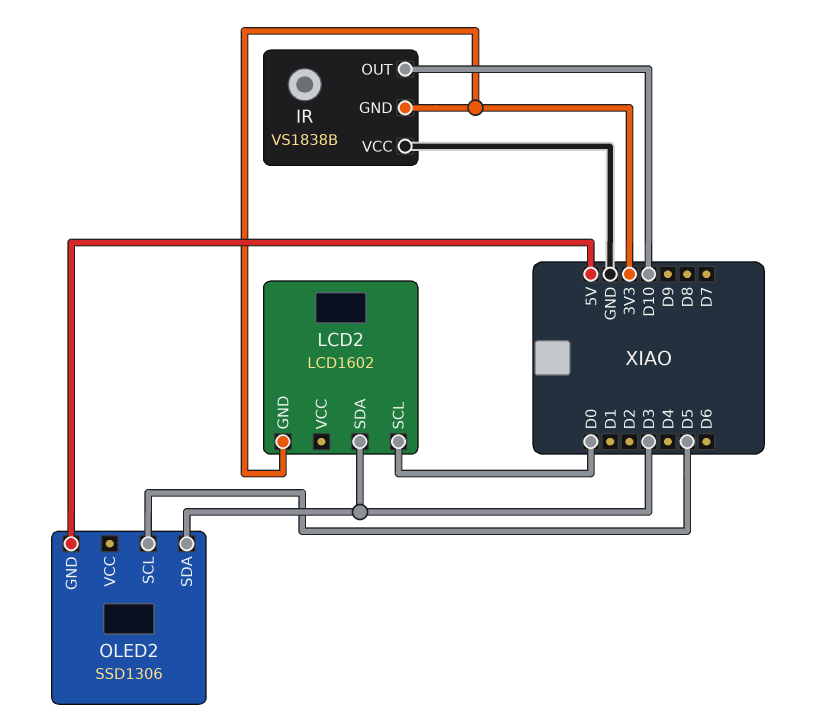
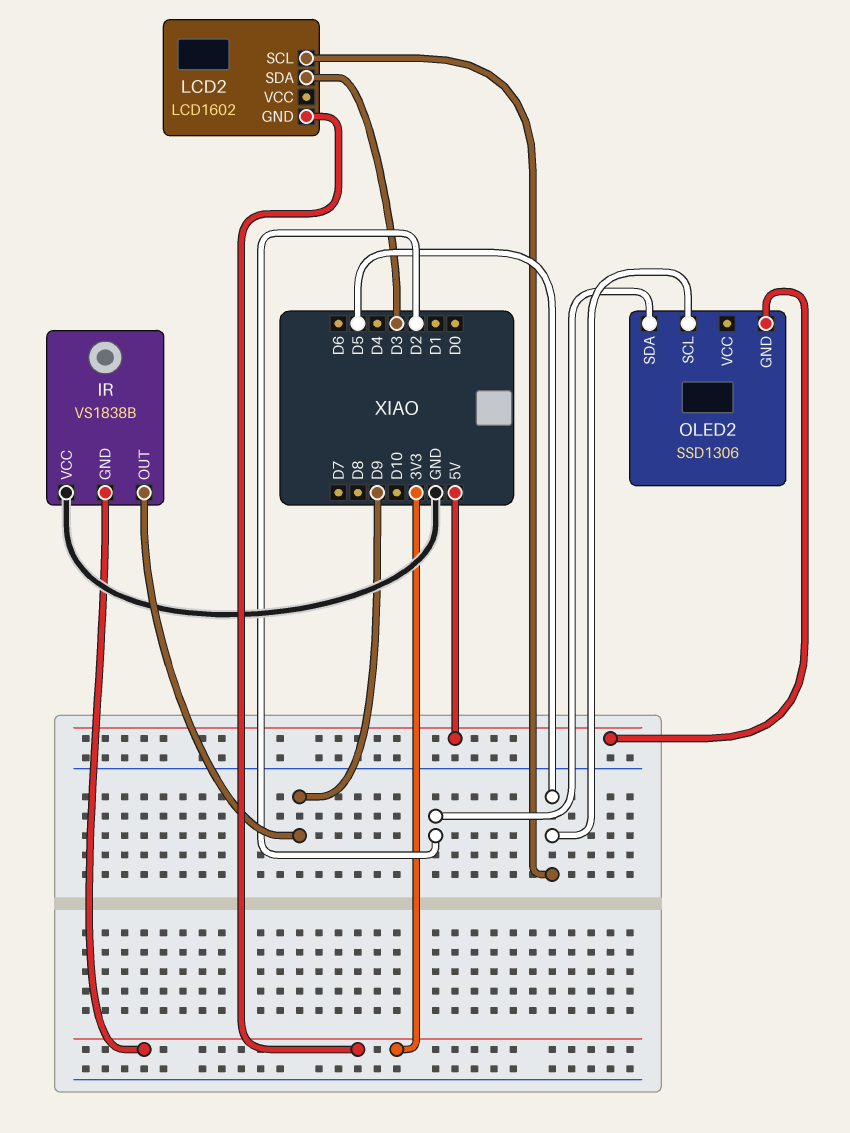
IR pin OUT: D10 -> D9
LCD2 pin SCL: D0 -> D5
OLED2 pin SDA: D3 -> D2

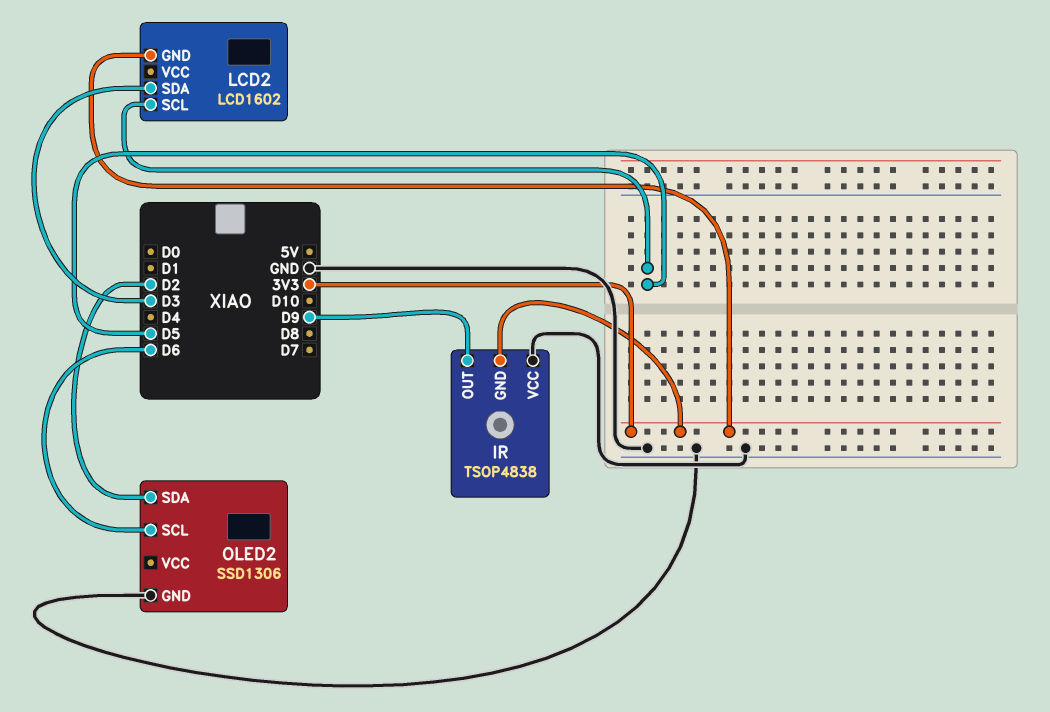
IR: VS1838B -> TSOP4838
OLED2 pin GND: 5V -> GND
OLED2 pin SCL: D5 -> D6

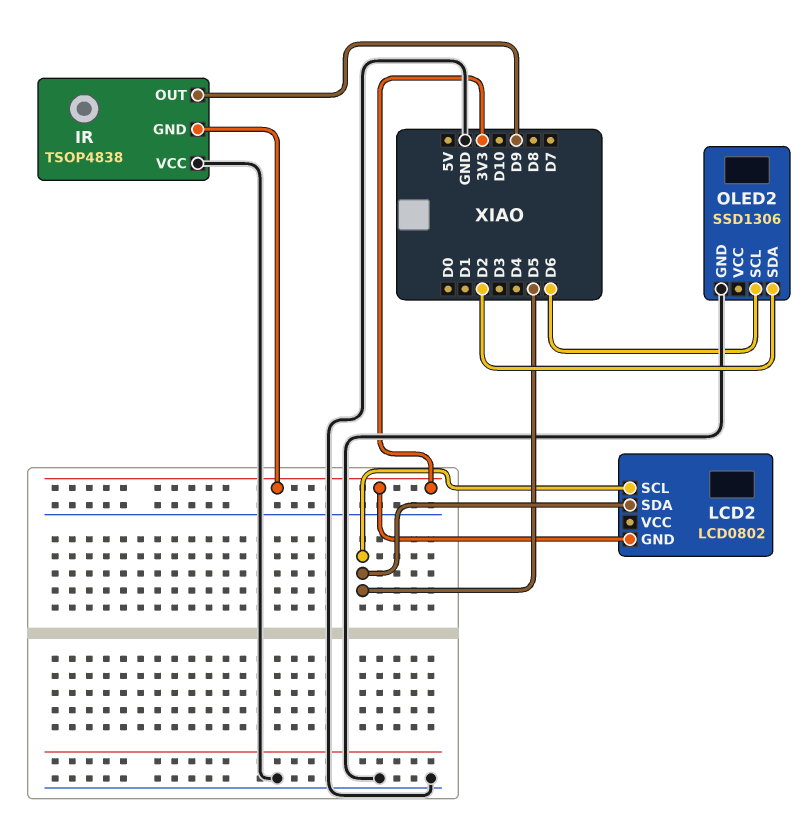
LCD2: LCD1602 -> LCD0802
LCD2 pin SDA: D3 -> D5

